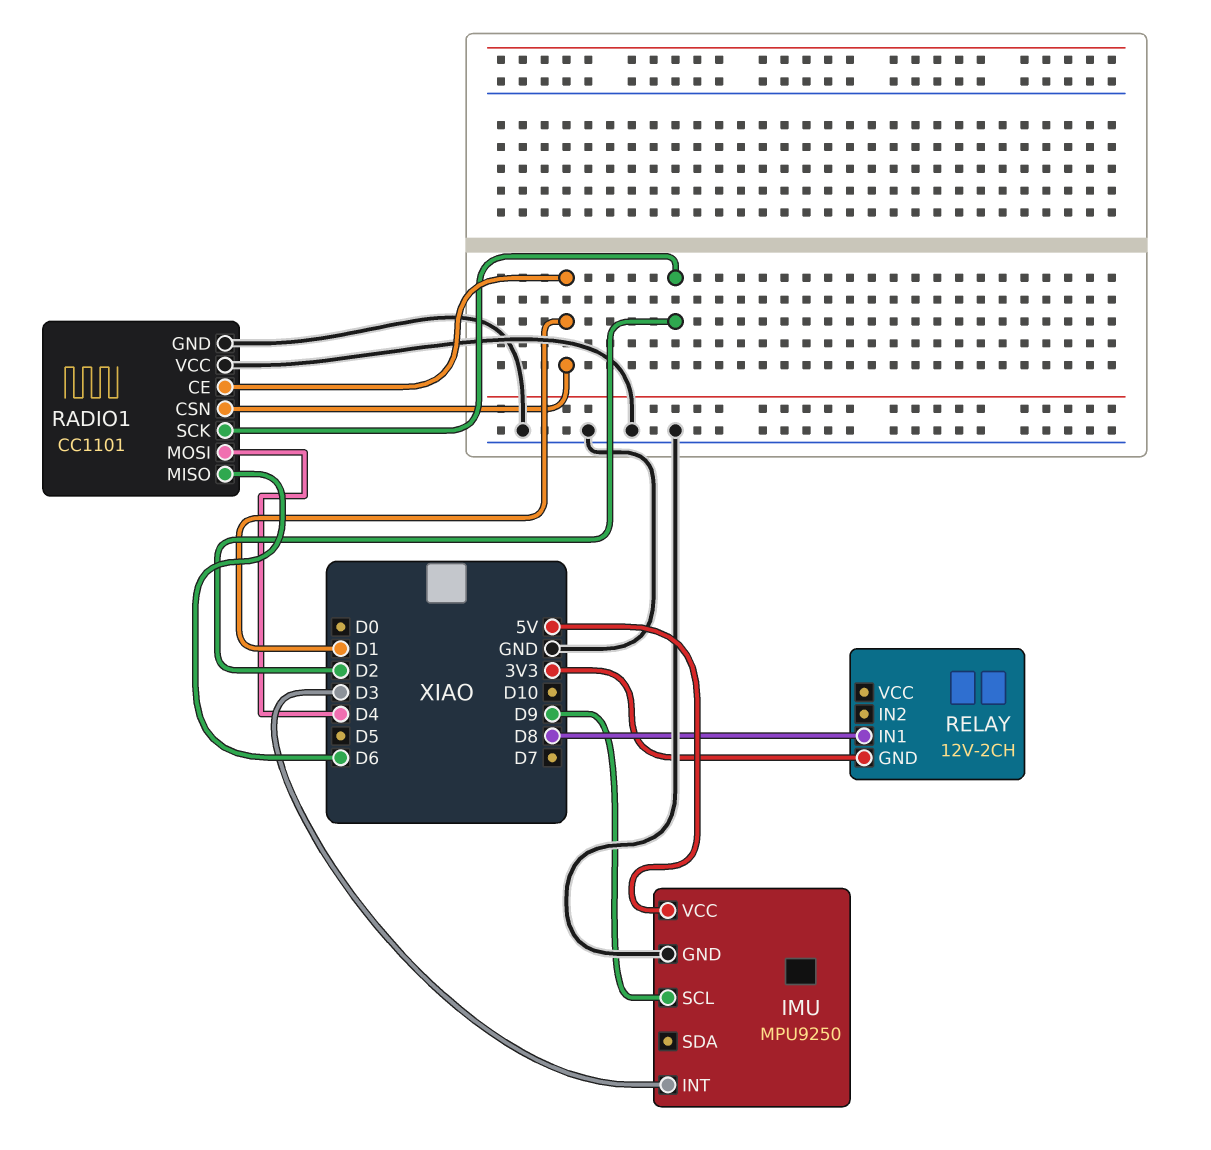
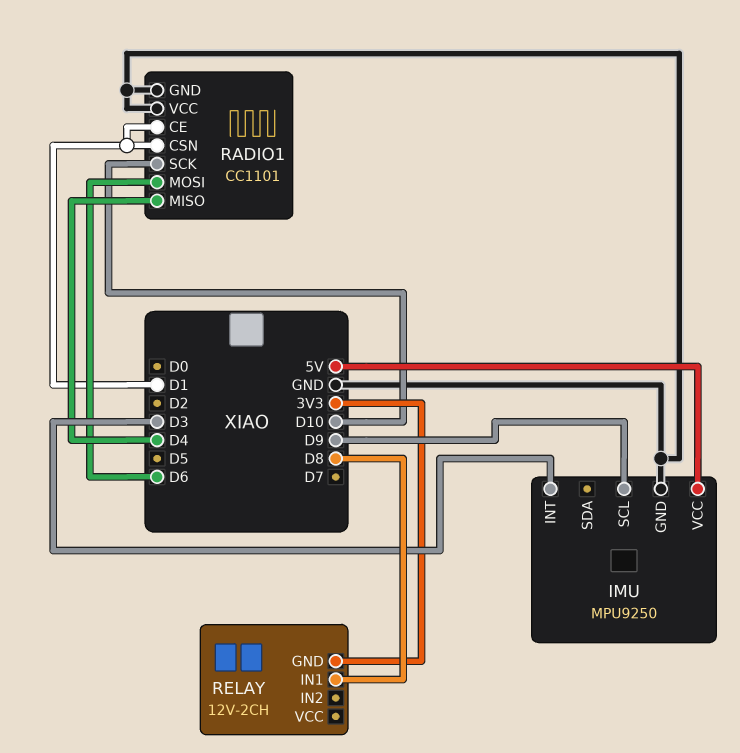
RADIO1 pin MISO: D6 -> D4
RADIO1 pin MOSI: D4 -> D6
RADIO1 pin SCK: D2 -> D10

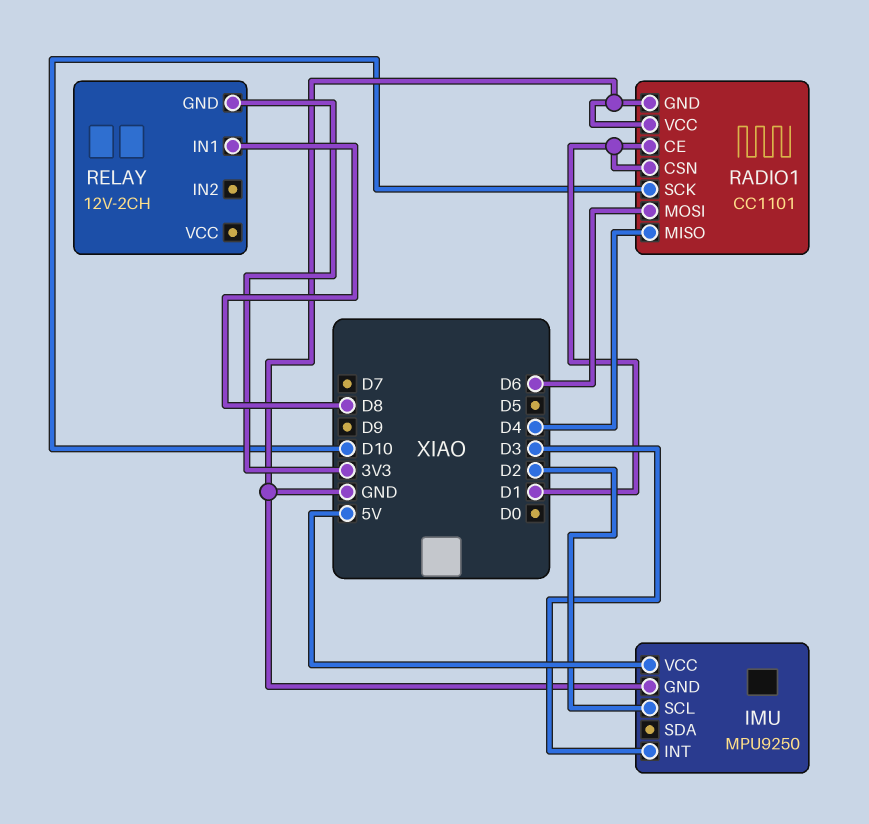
IMU pin SCL: D9 -> D2

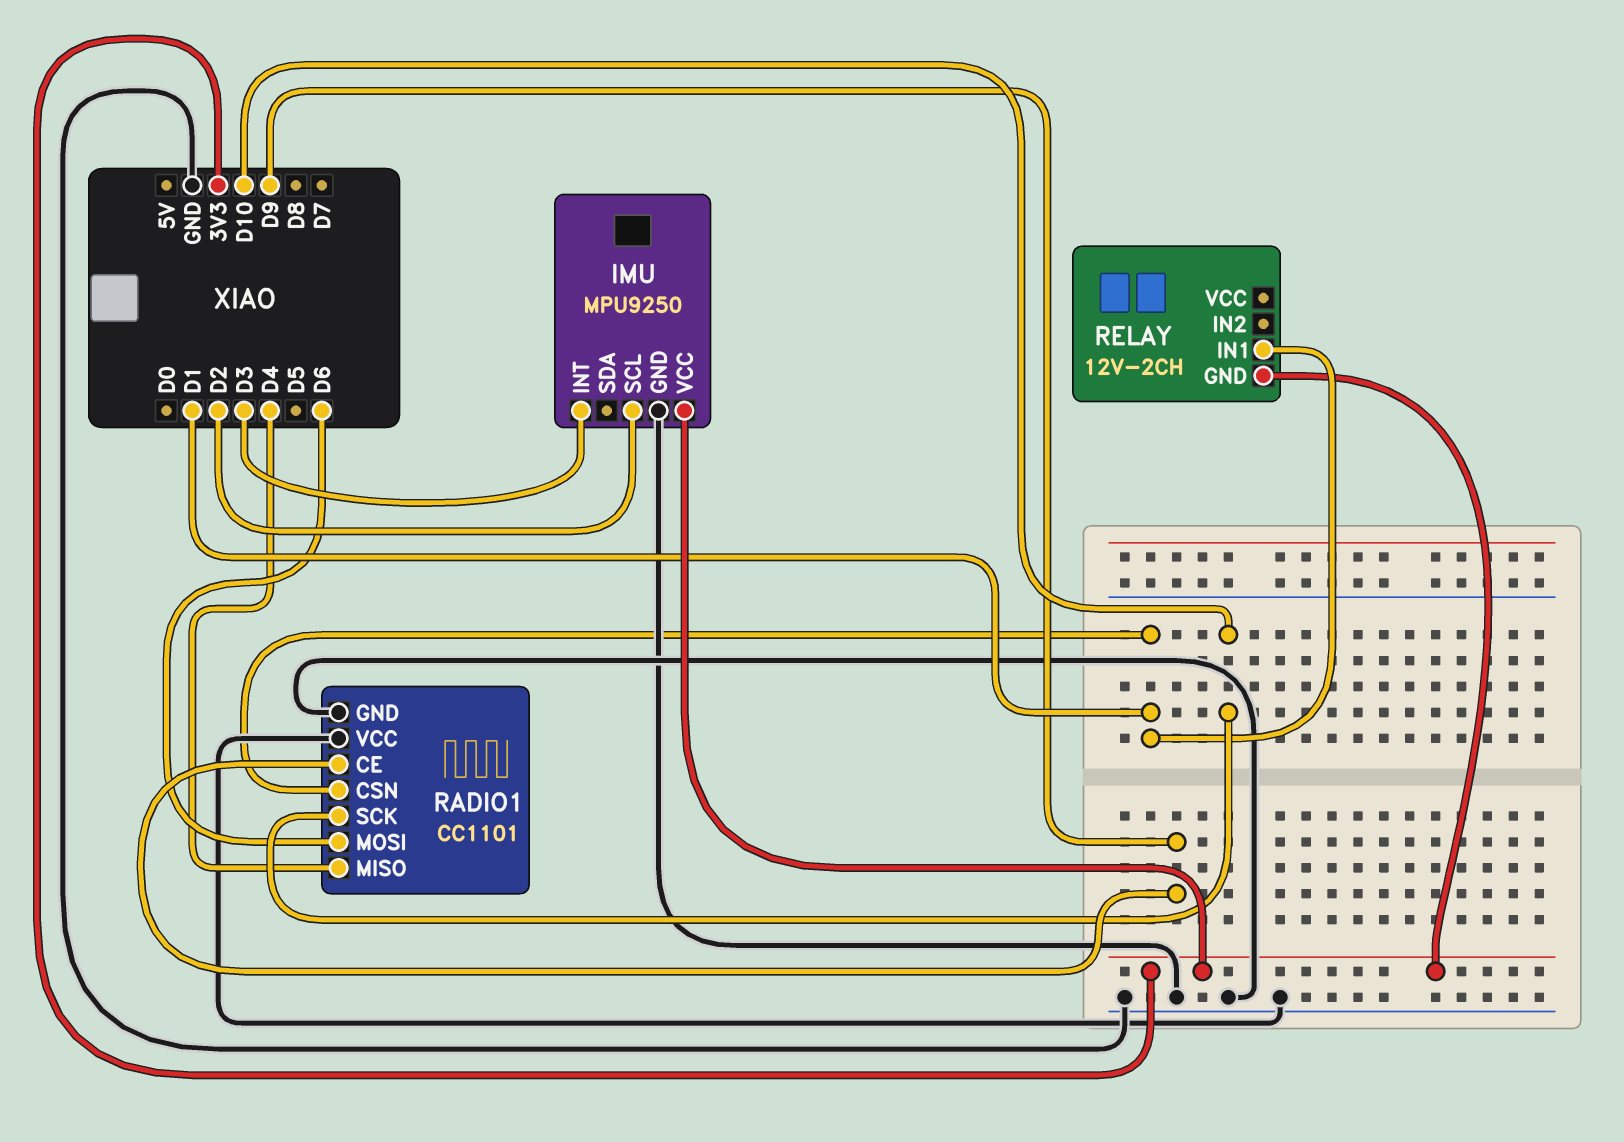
IMU pin VCC: 5V -> 3V3
RADIO1 pin CE: D1 -> D9
RELAY pin IN1: D8 -> D1

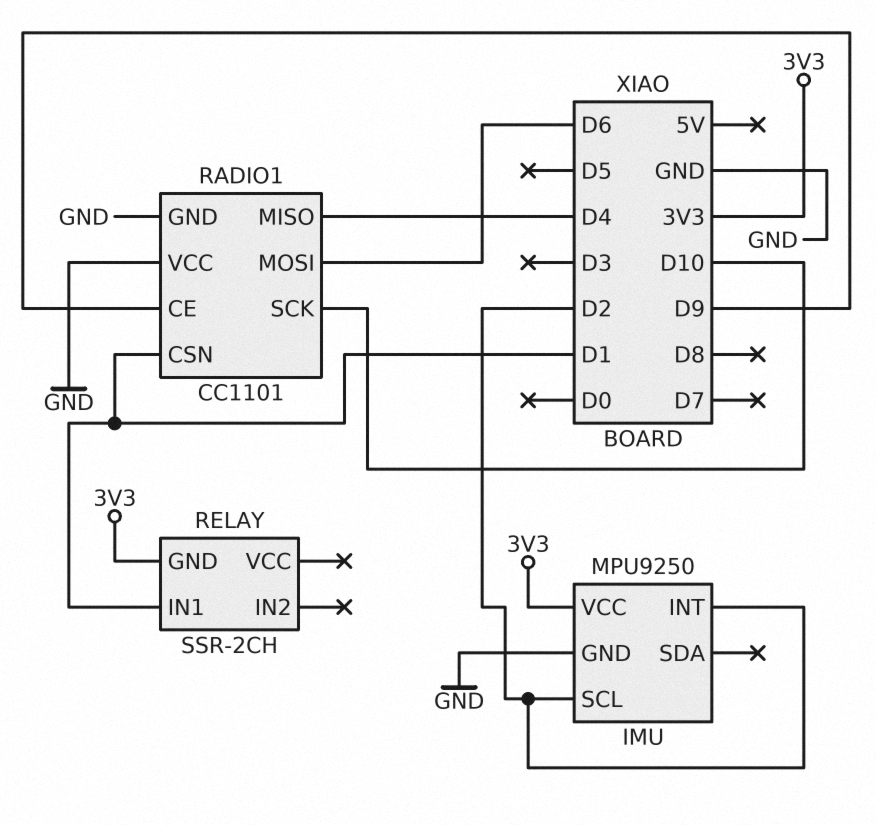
IMU pin INT: D3 -> D2
RELAY: 12V-2CH -> SSR-2CH

